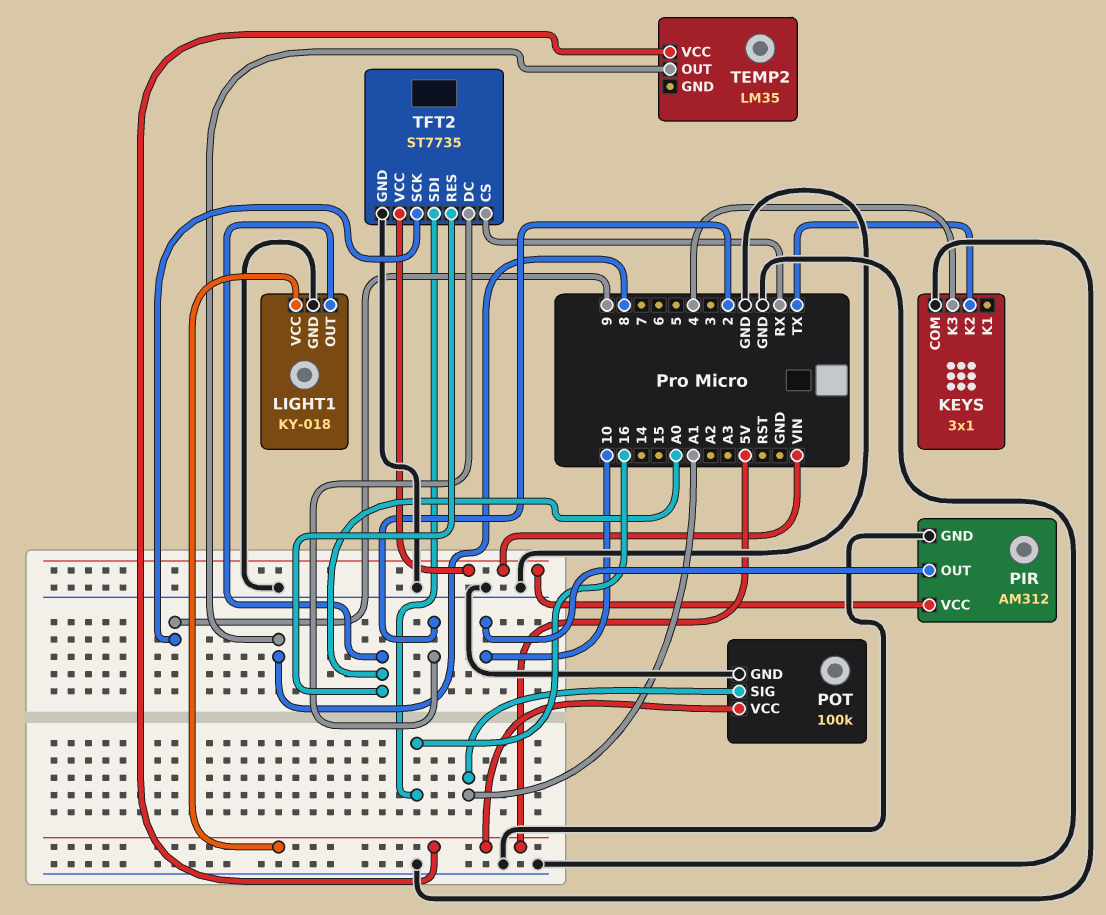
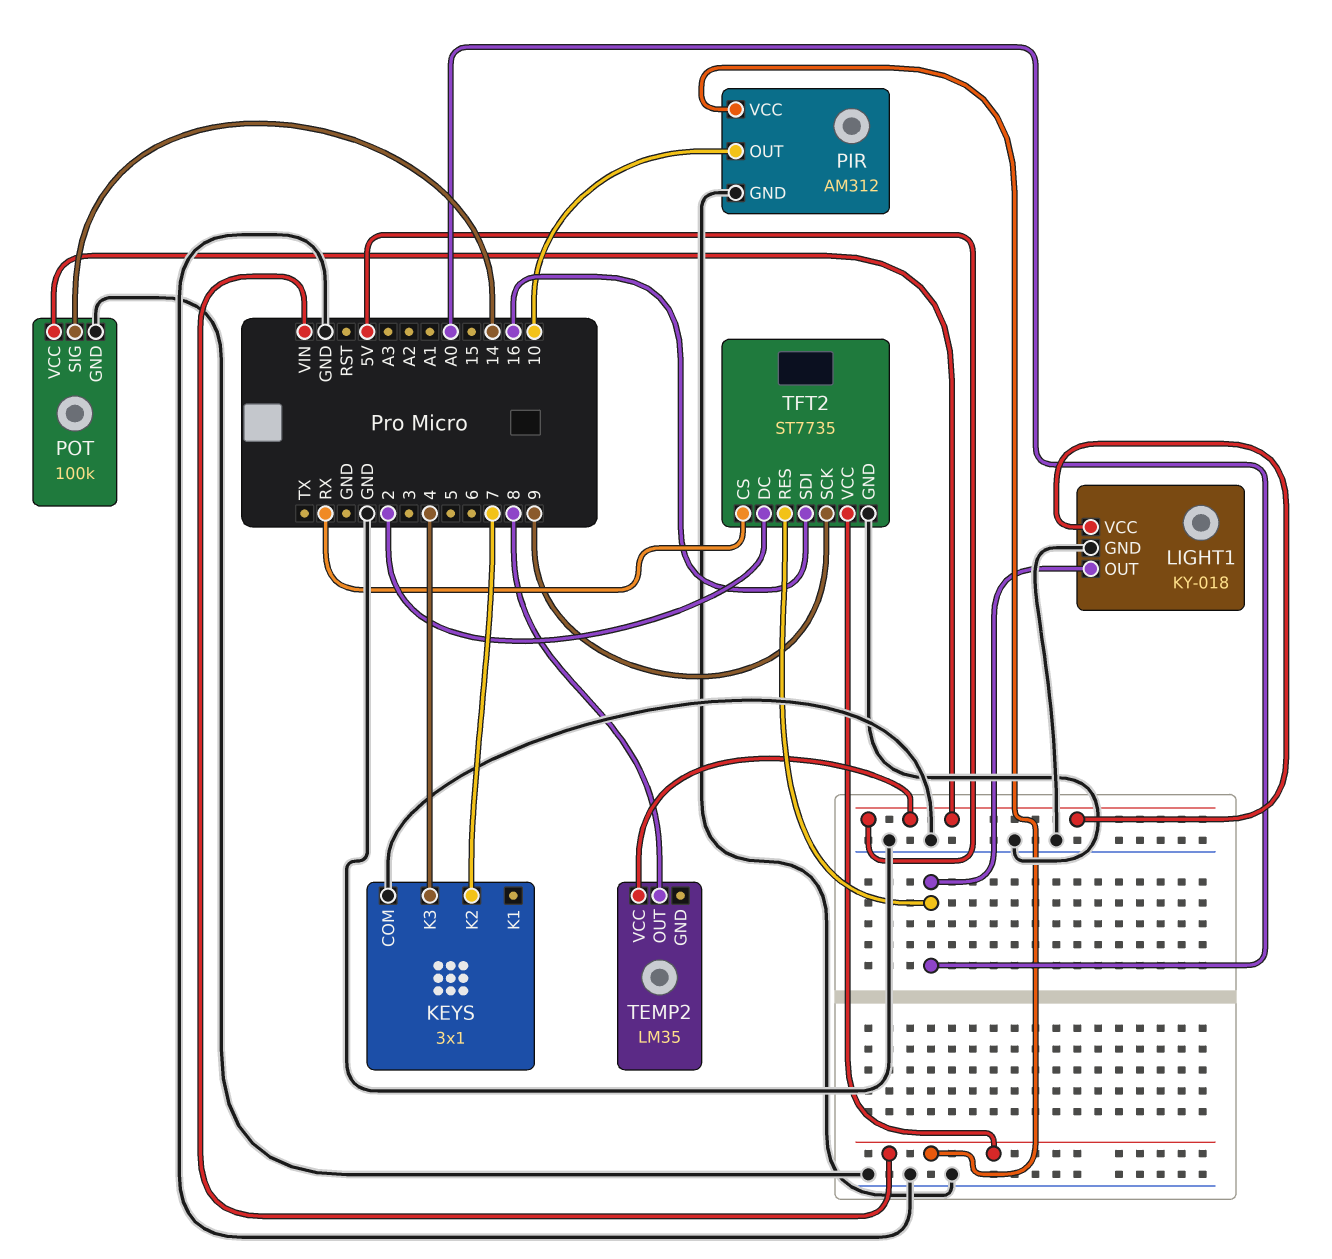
KEYS pin K2: TX -> 7
POT pin SIG: A1 -> 14

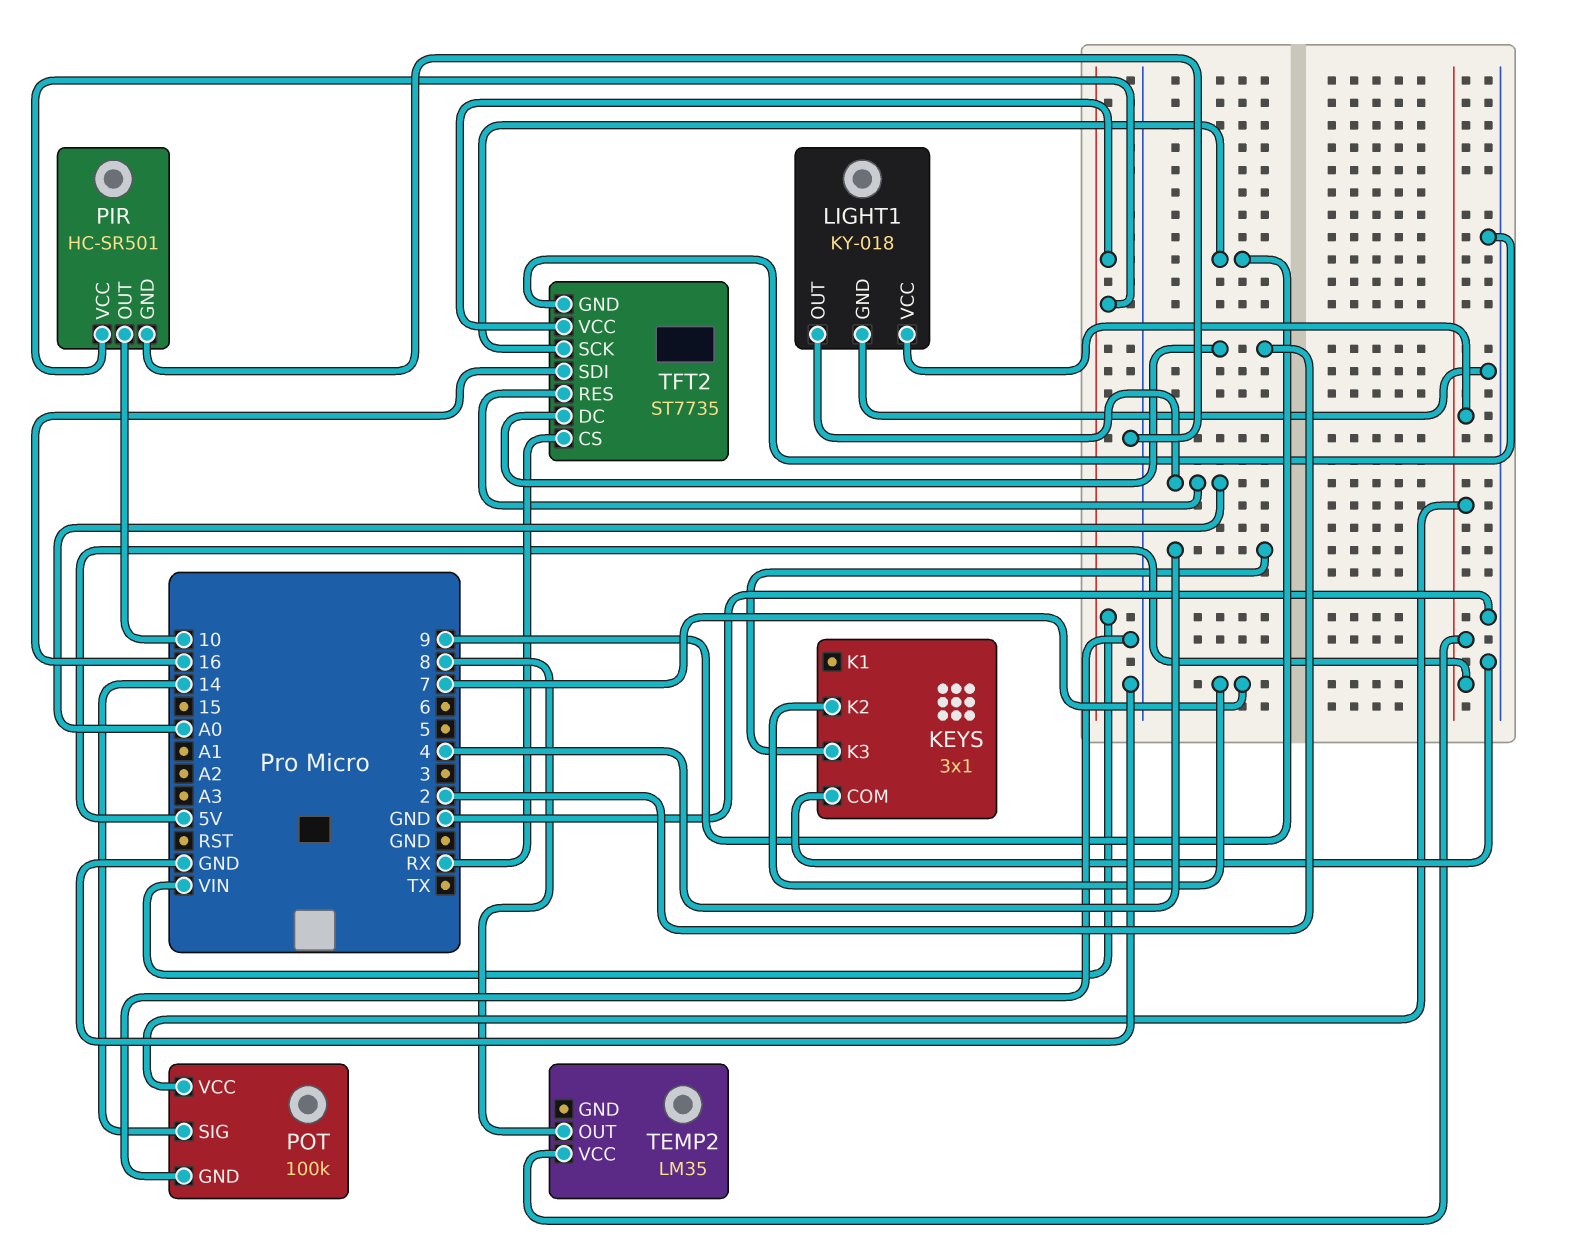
PIR: AM312 -> HC-SR501

